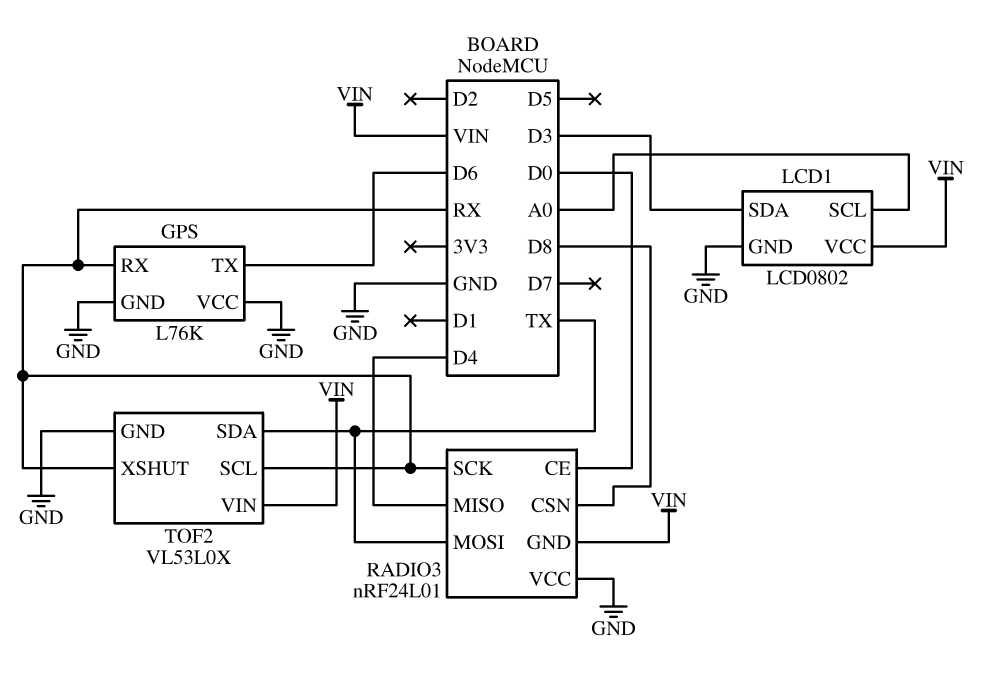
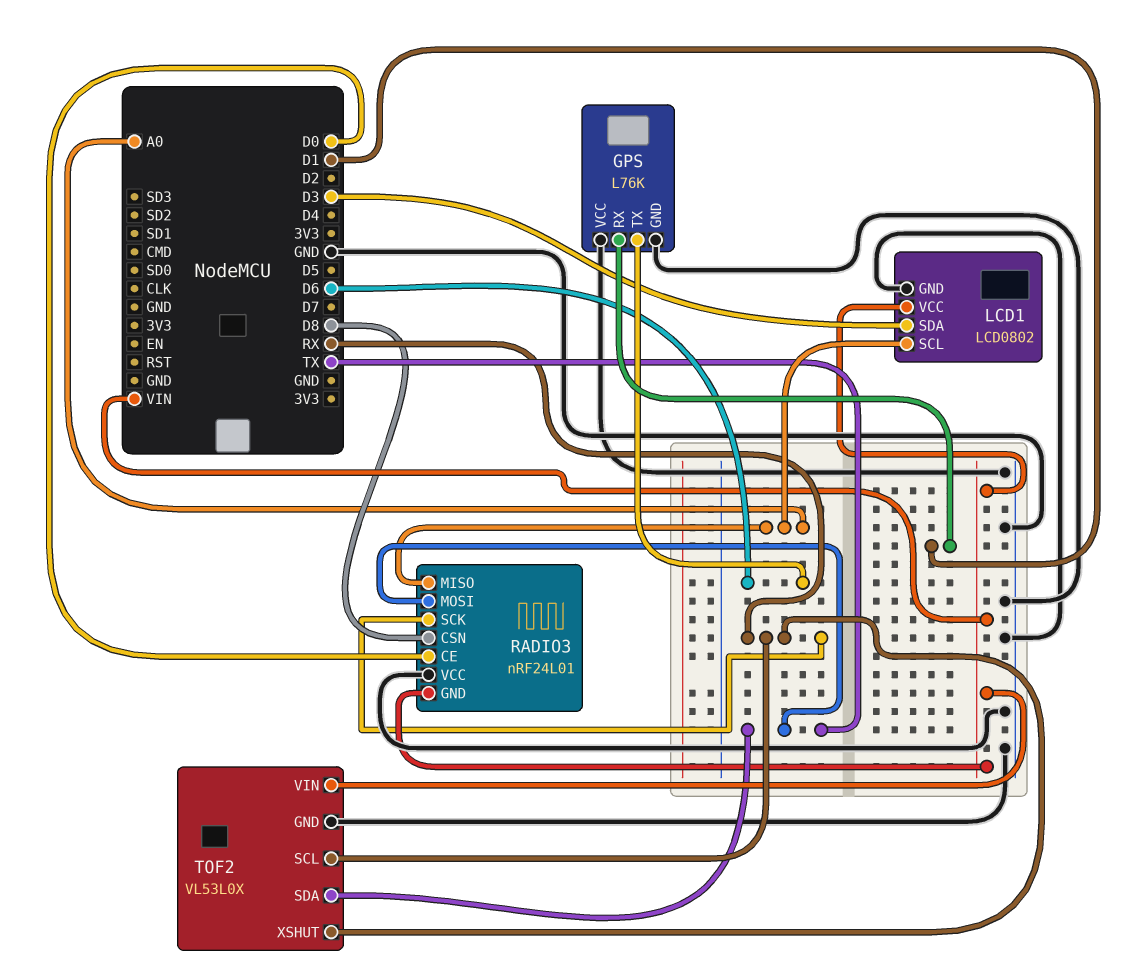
GPS pin RX: RX -> D1
RADIO3 pin MISO: D4 -> A0

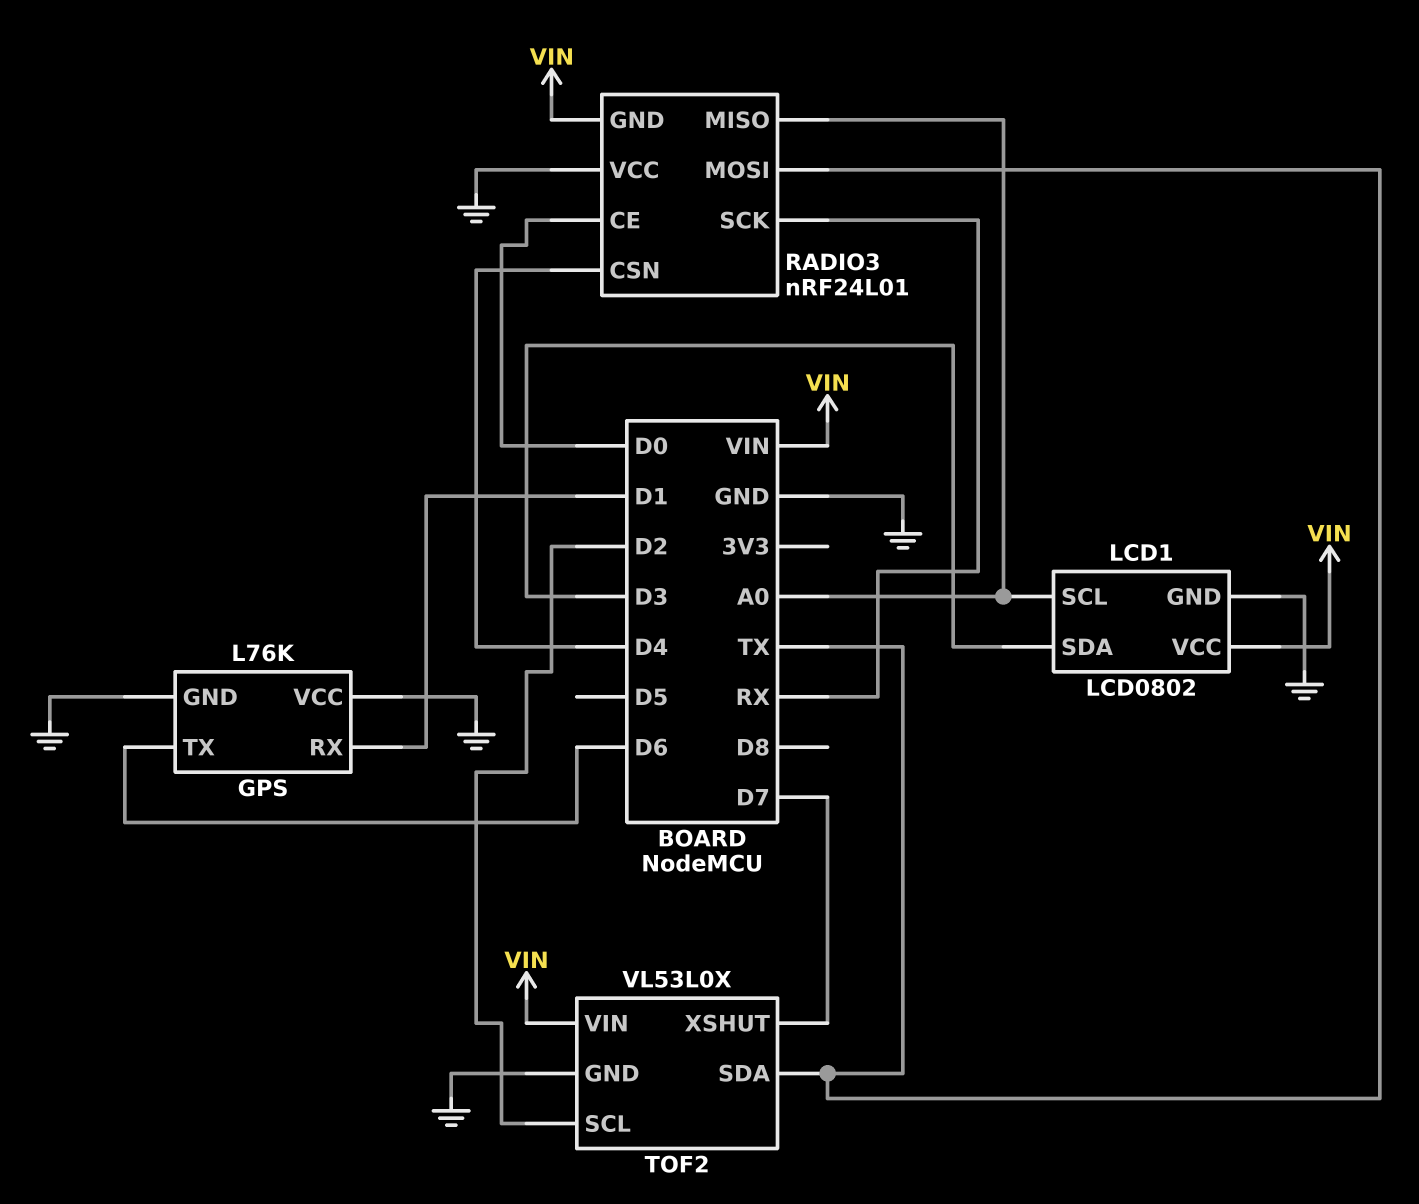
RADIO3 pin CSN: D8 -> D4
TOF2 pin SCL: RX -> D2
TOF2 pin XSHUT: RX -> D7

